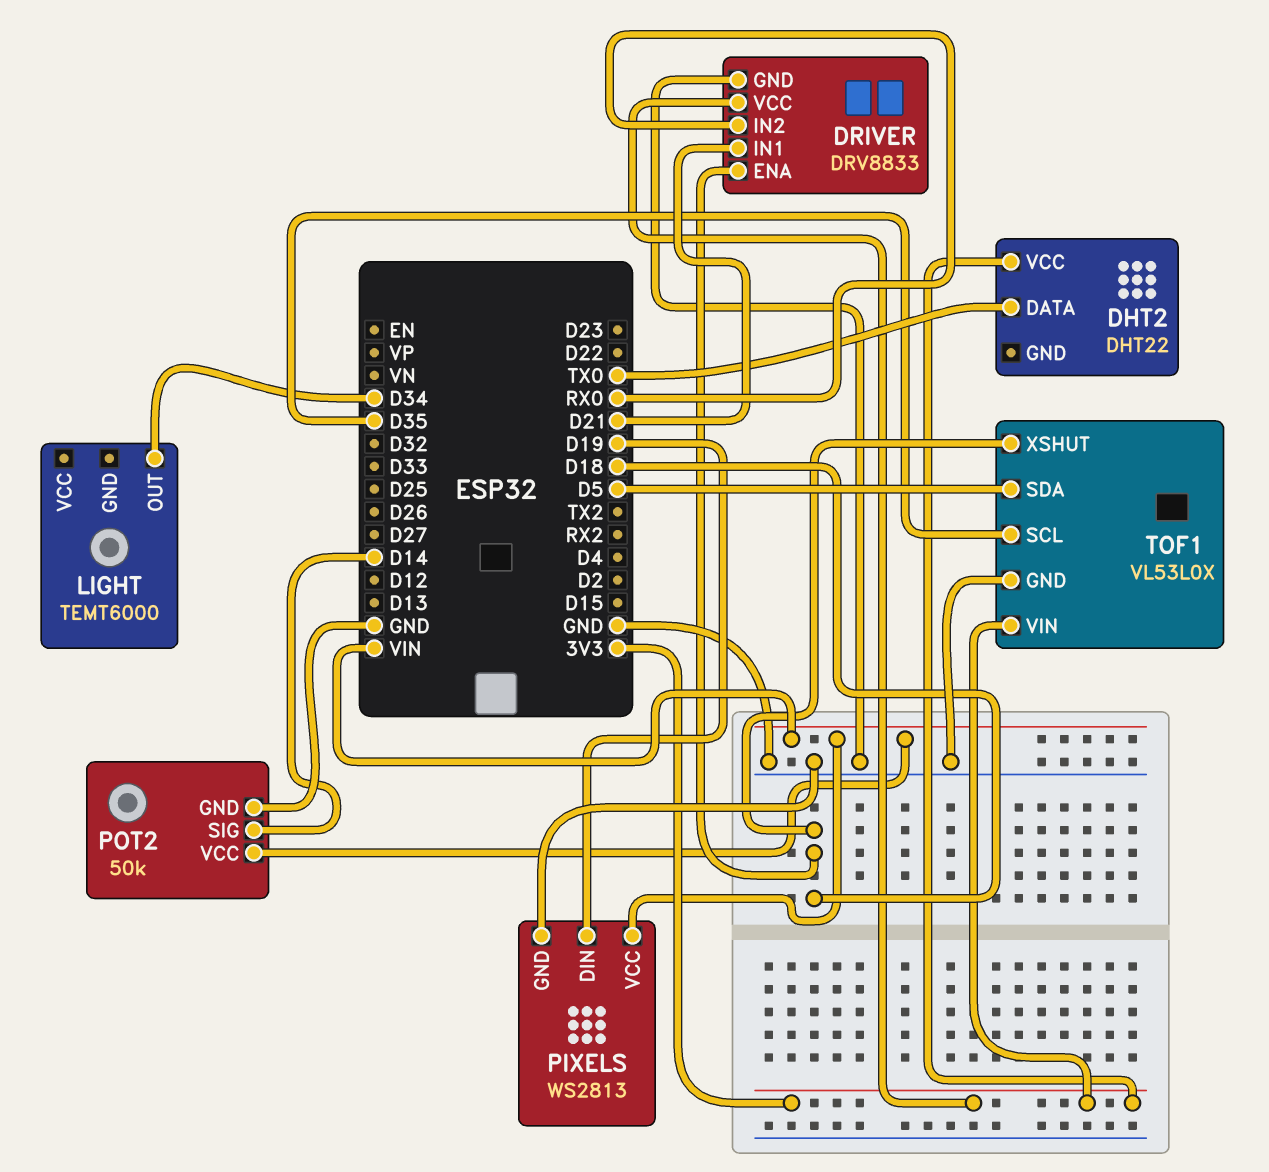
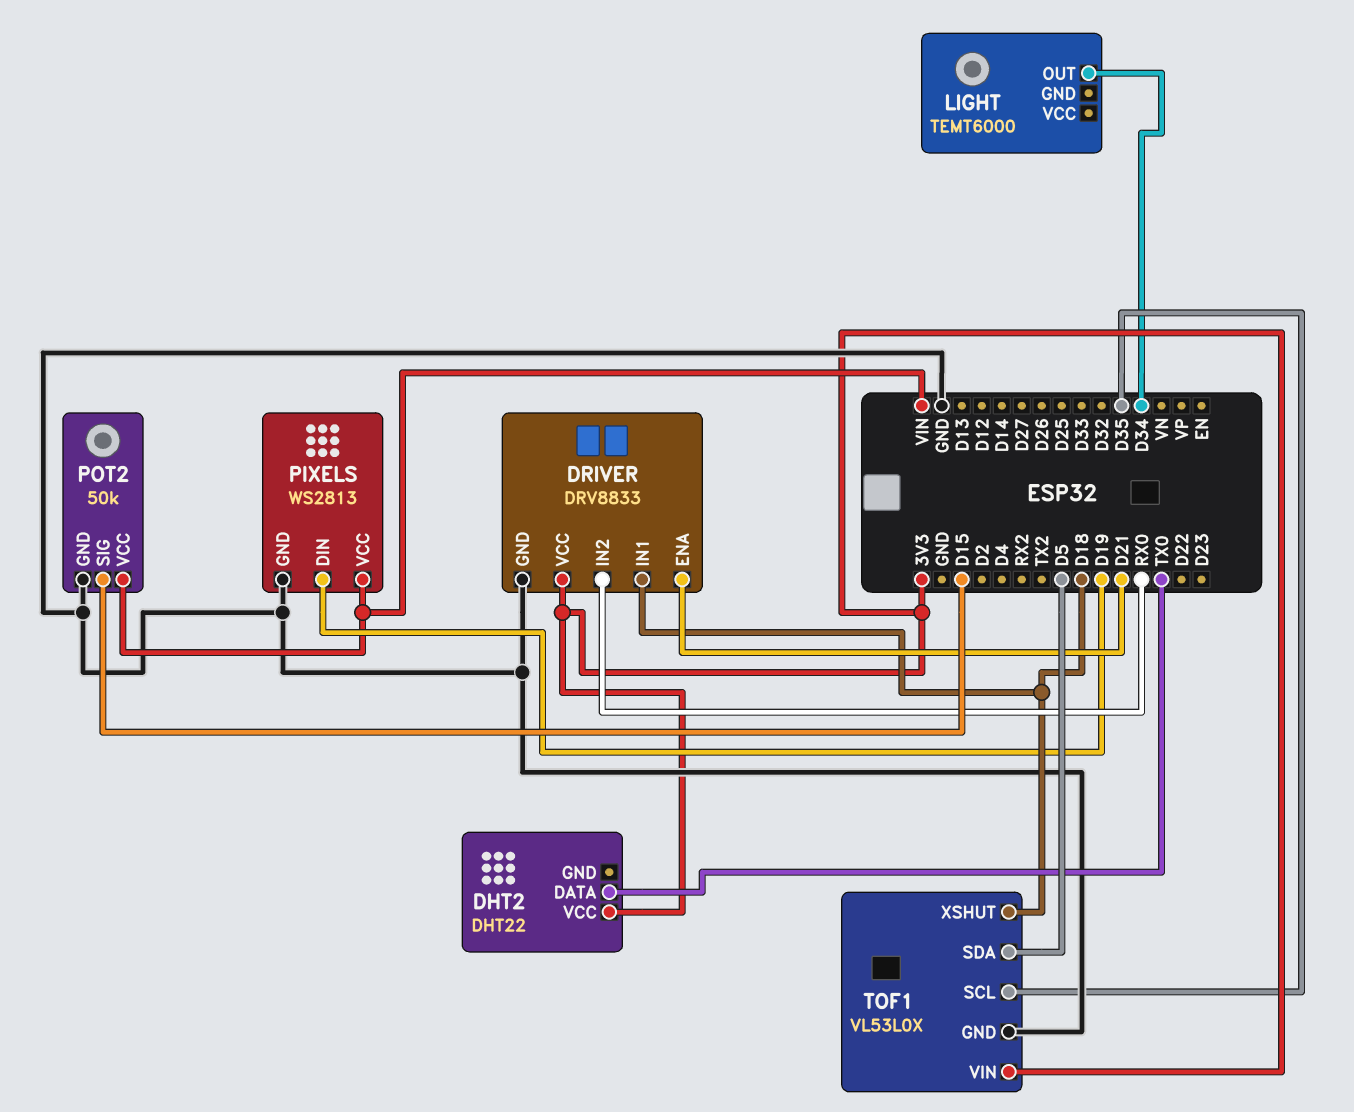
DRIVER pin ENA: D18 -> D21
DRIVER pin IN1: D21 -> D18
POT2 pin SIG: D14 -> D15

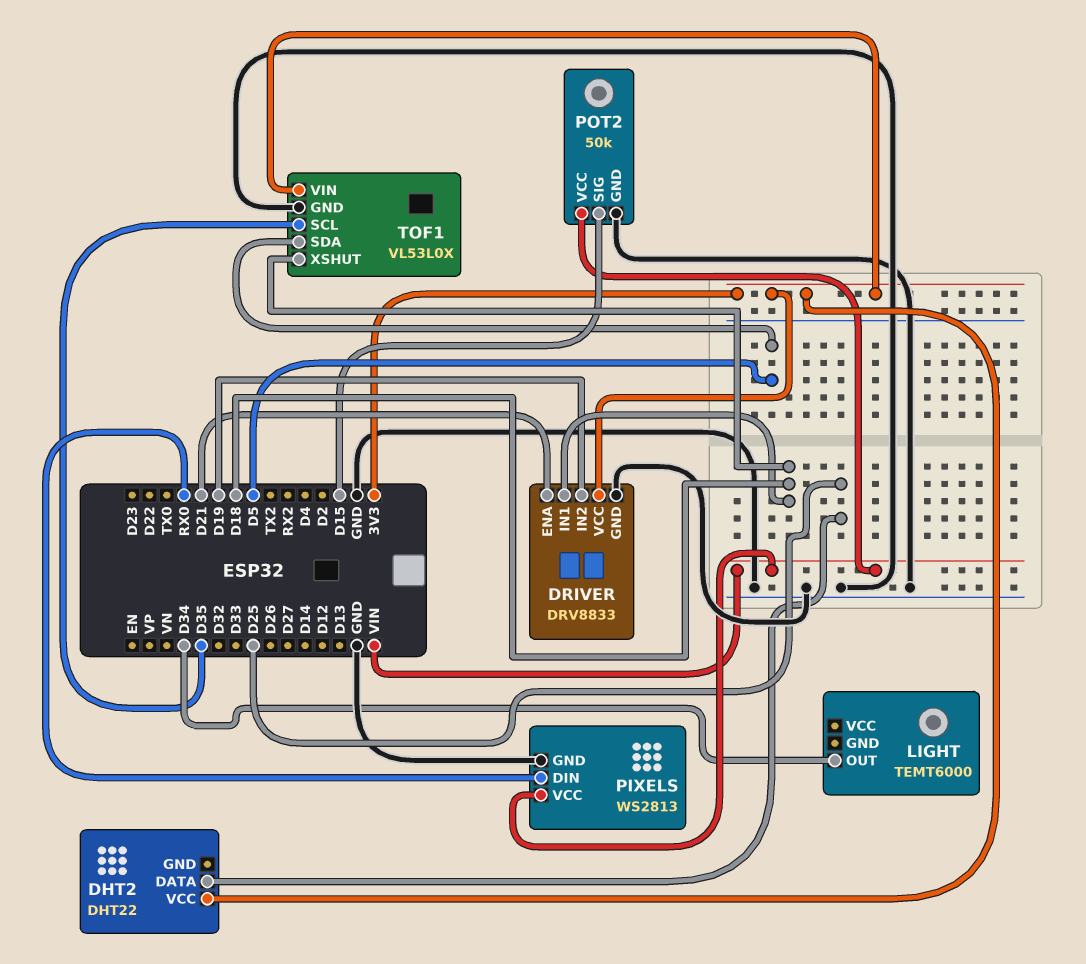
DHT2 pin DATA: TX0 -> D25
DRIVER pin IN2: RX0 -> D19
PIXELS pin DIN: D19 -> RX0

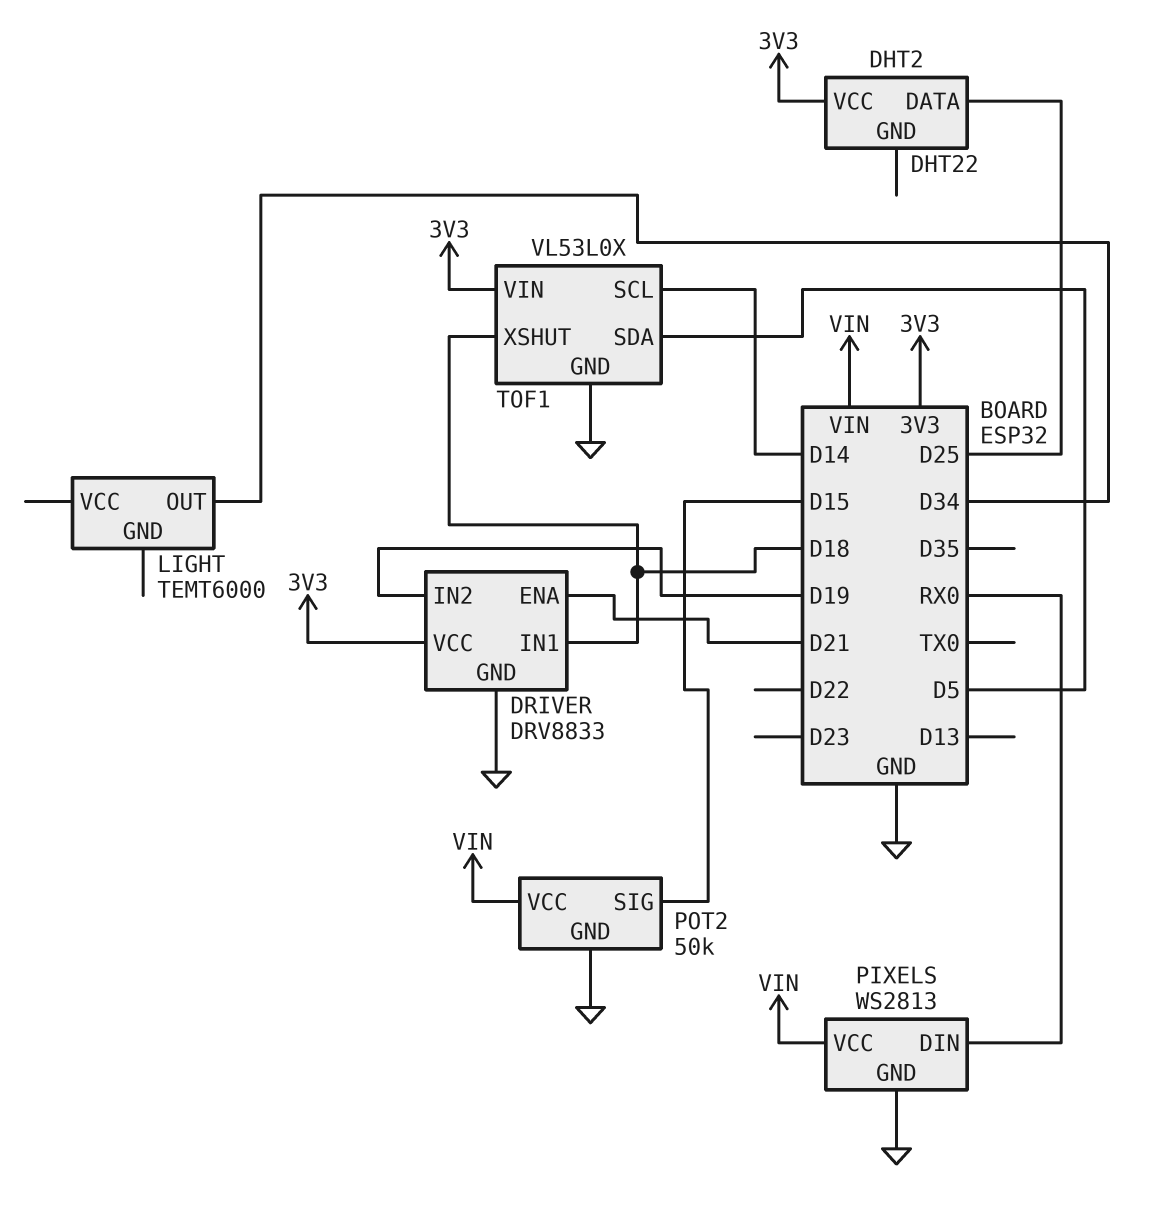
TOF1 pin SCL: D35 -> D14

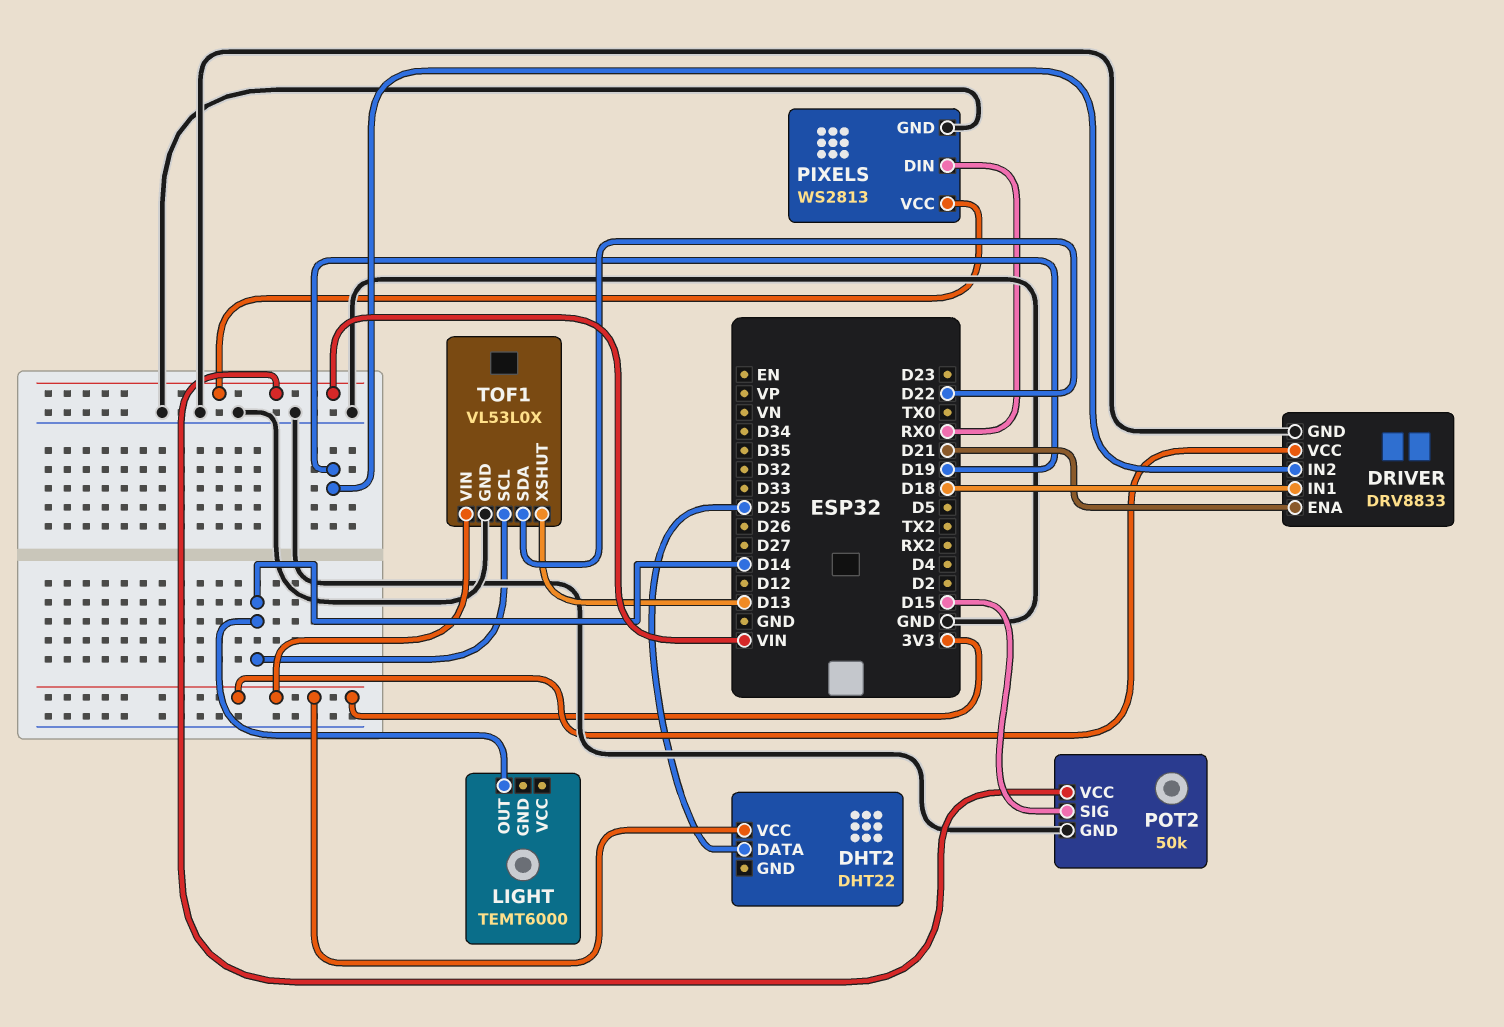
LIGHT pin OUT: D34 -> D14
TOF1 pin SDA: D5 -> D22
TOF1 pin XSHUT: D18 -> D13

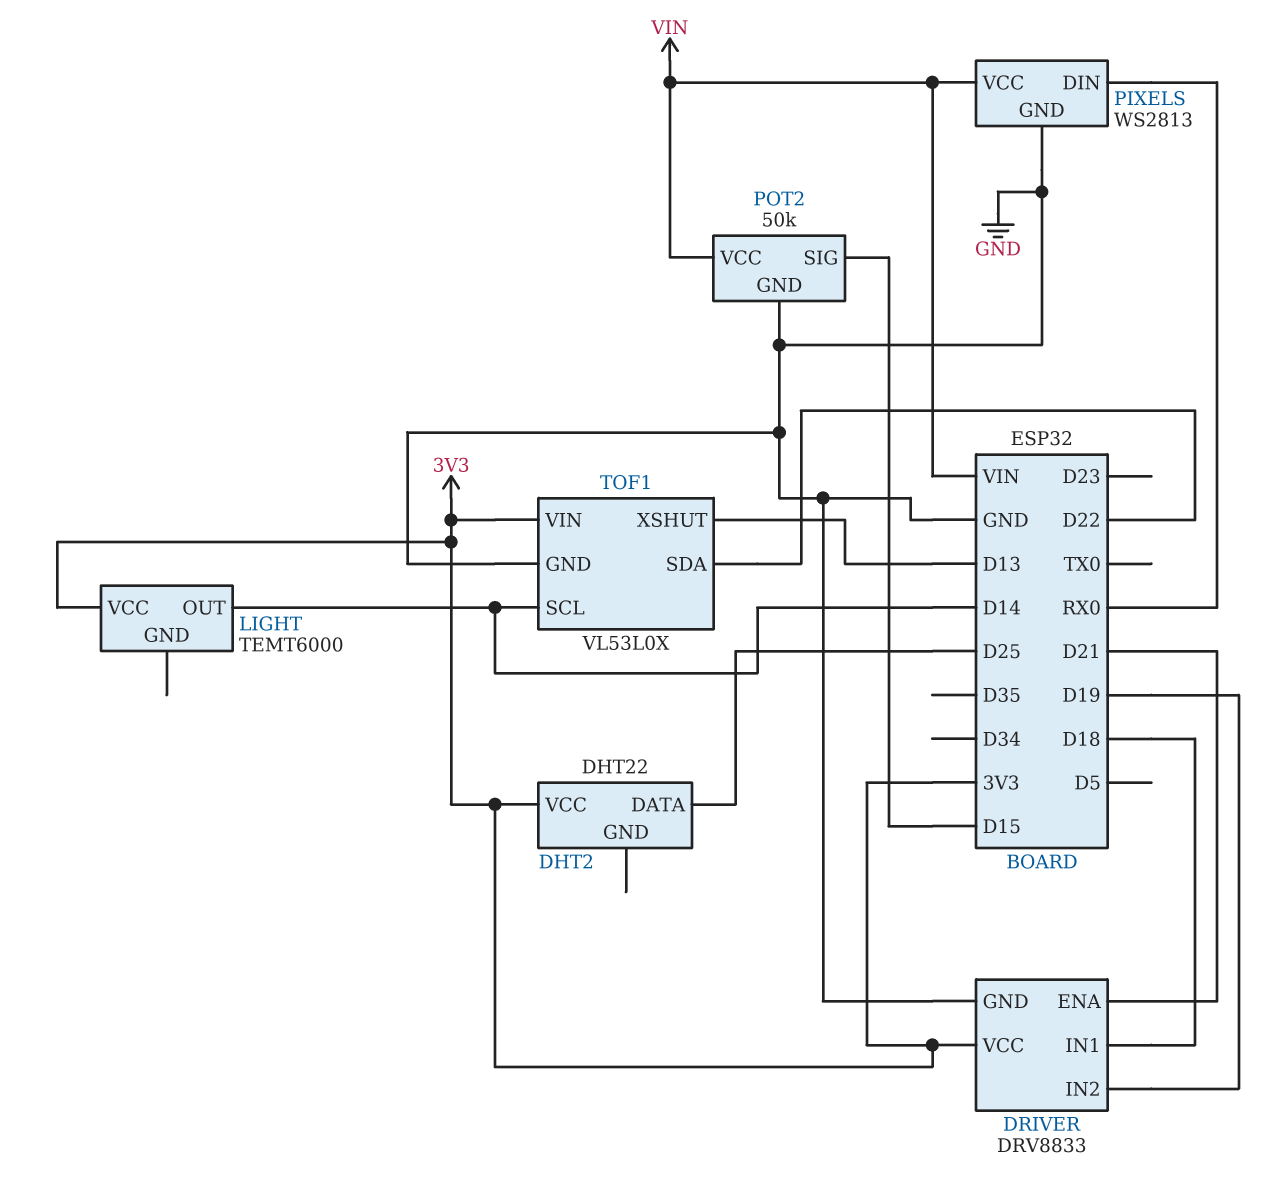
LIGHT pin VCC: none -> 3V3

